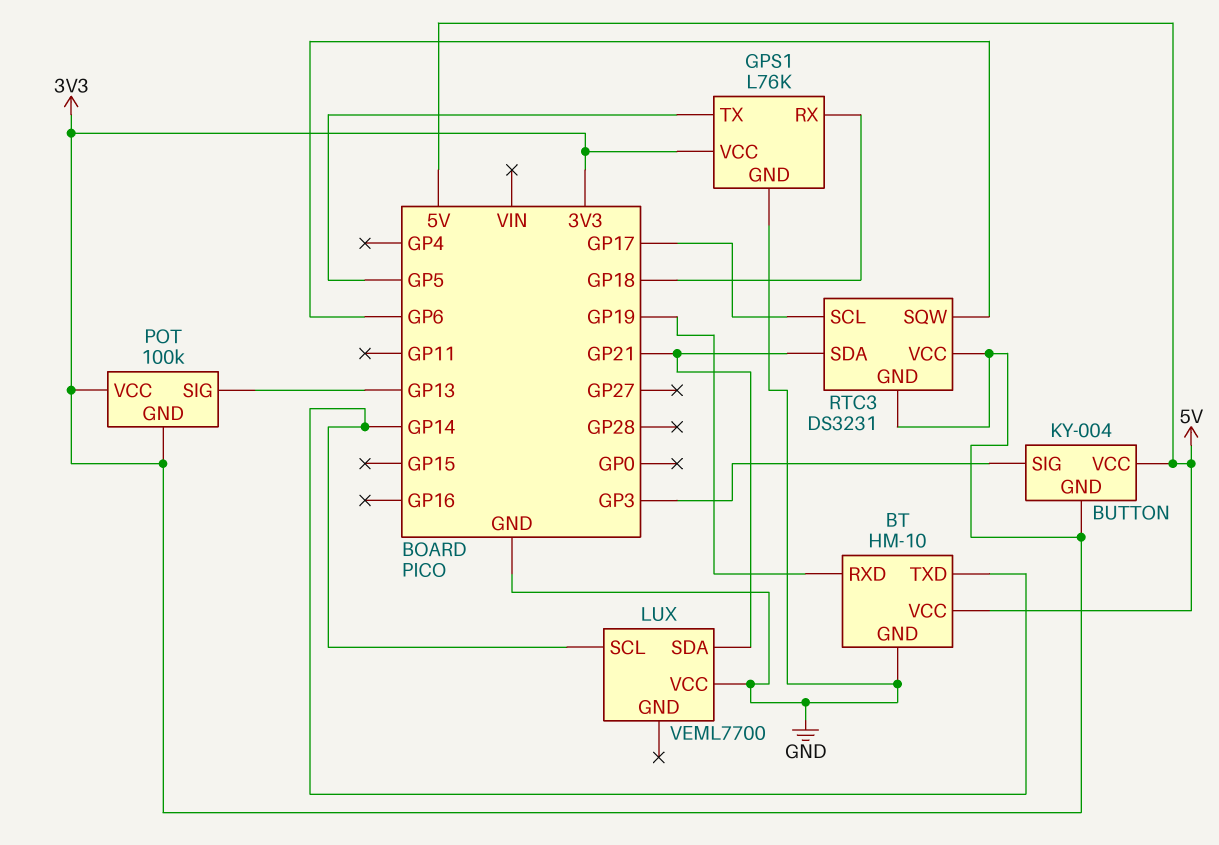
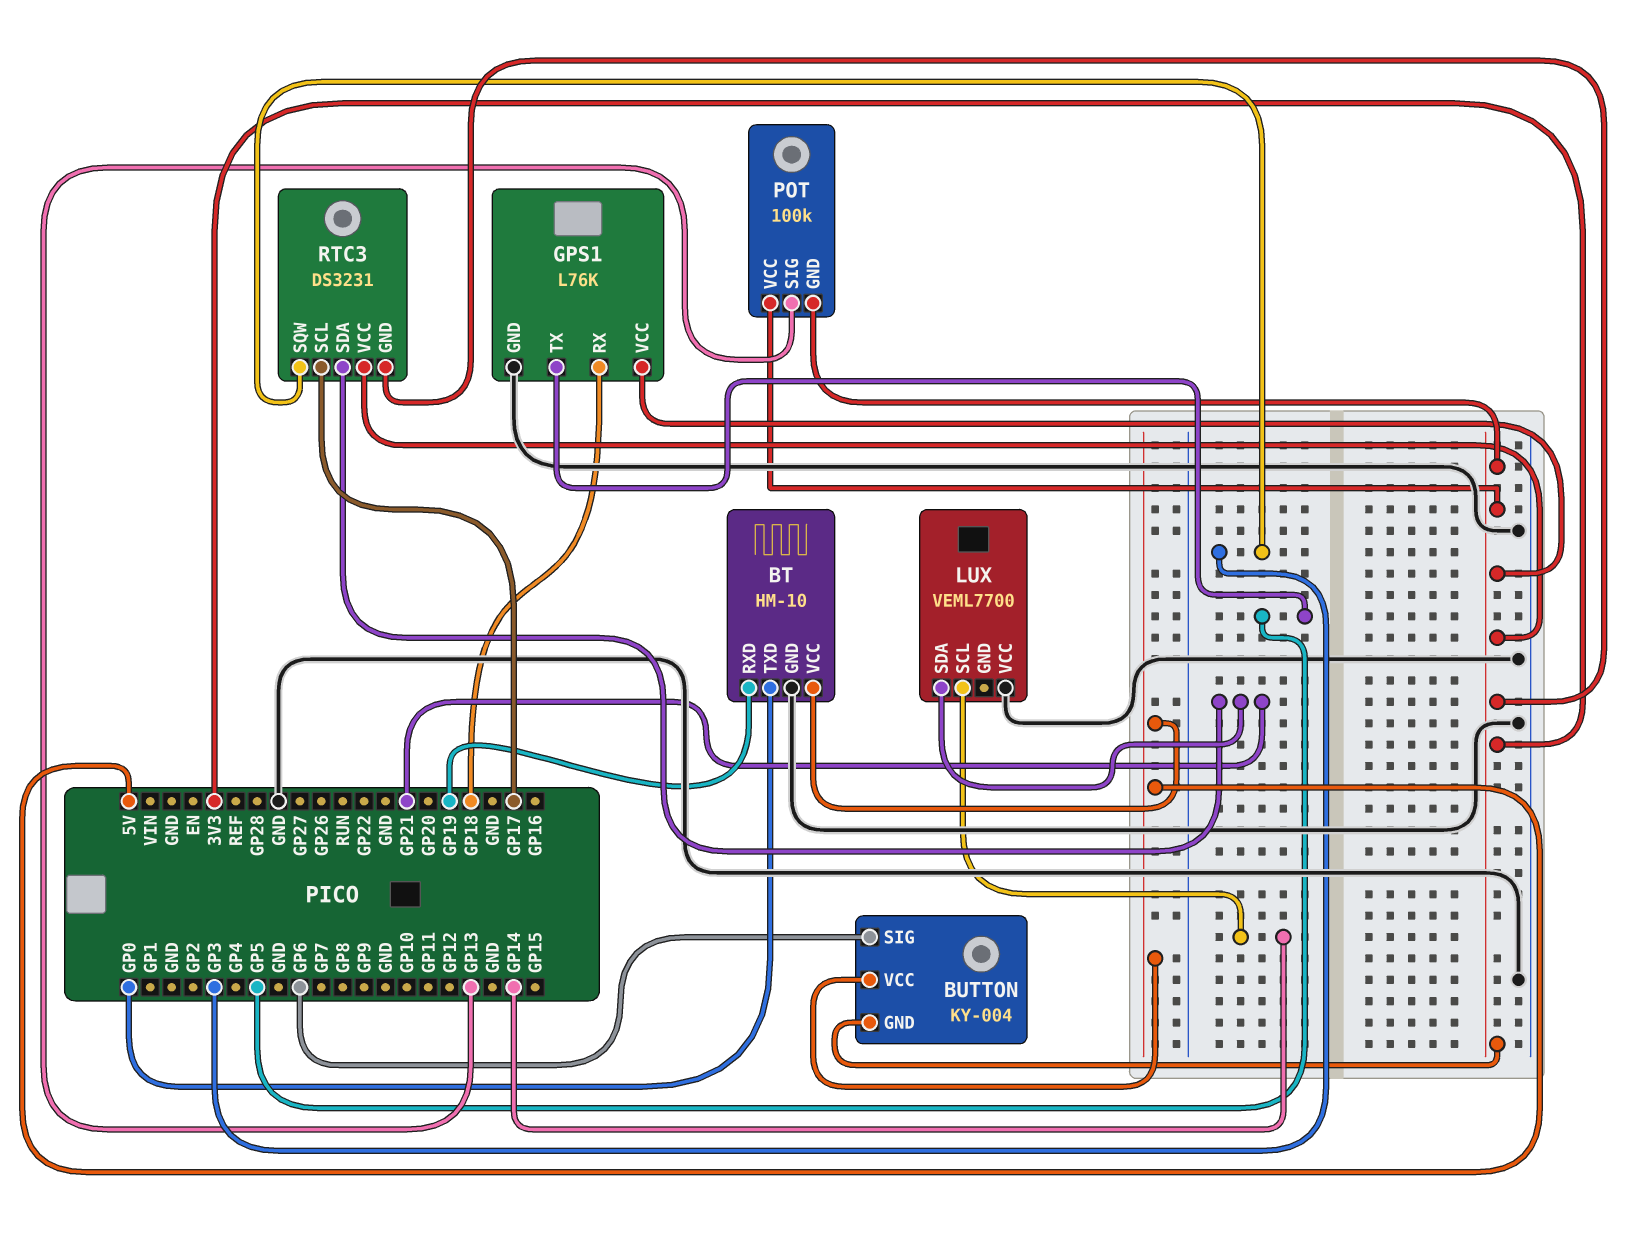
BT pin TXD: GP14 -> GP0
BUTTON pin SIG: GP3 -> GP6
RTC3 pin SQW: GP6 -> GP3

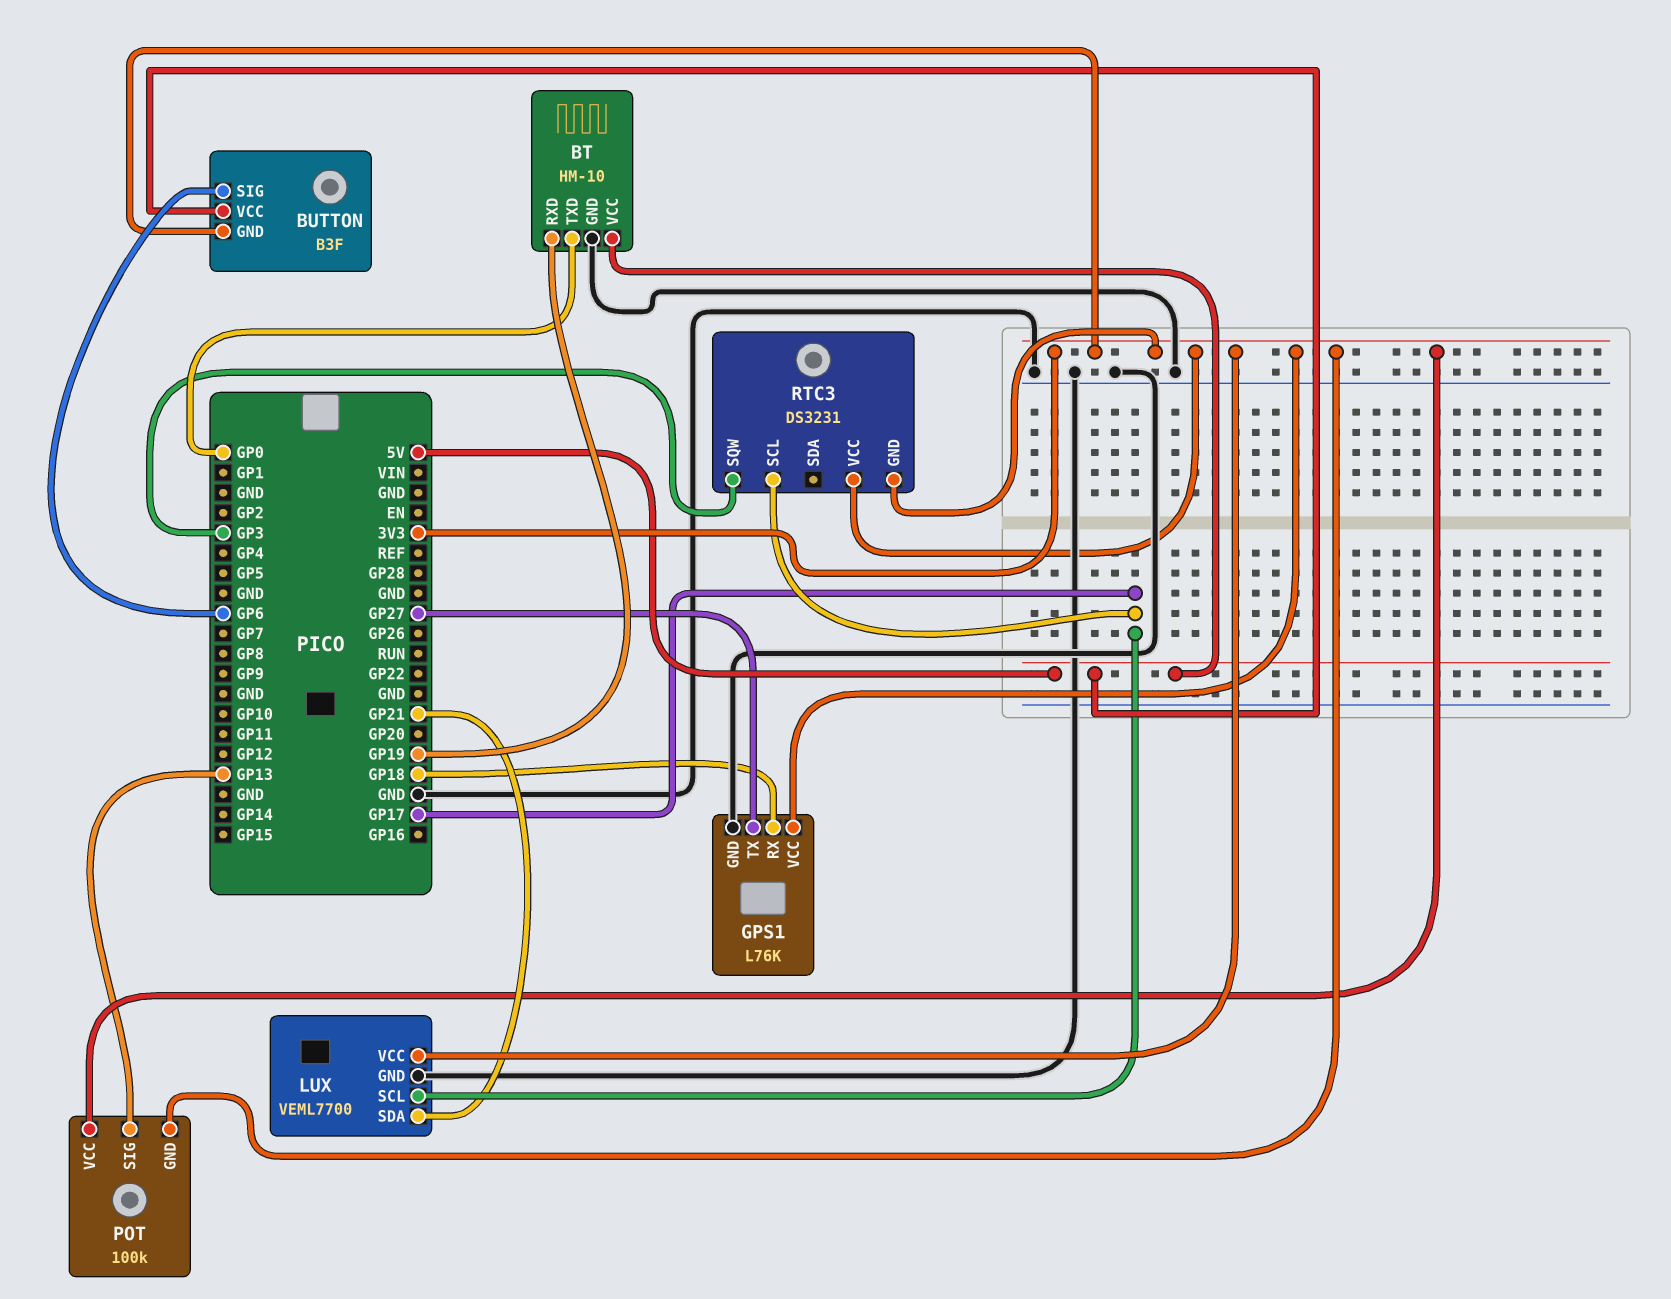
BUTTON: KY-004 -> B3F
GPS1 pin TX: GP5 -> GP27
LUX pin GND: none -> GND
LUX pin SCL: GP14 -> GP17
LUX pin VCC: GND -> 3V3
RTC3 pin SDA: GP21 -> none

